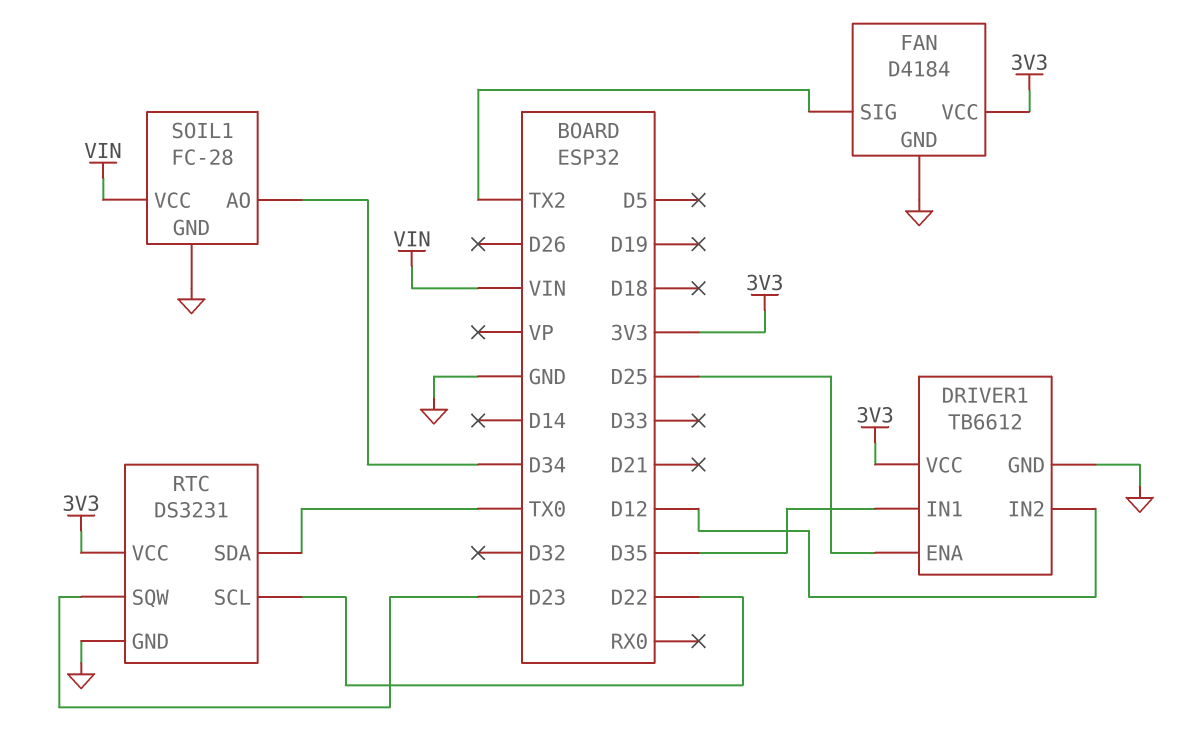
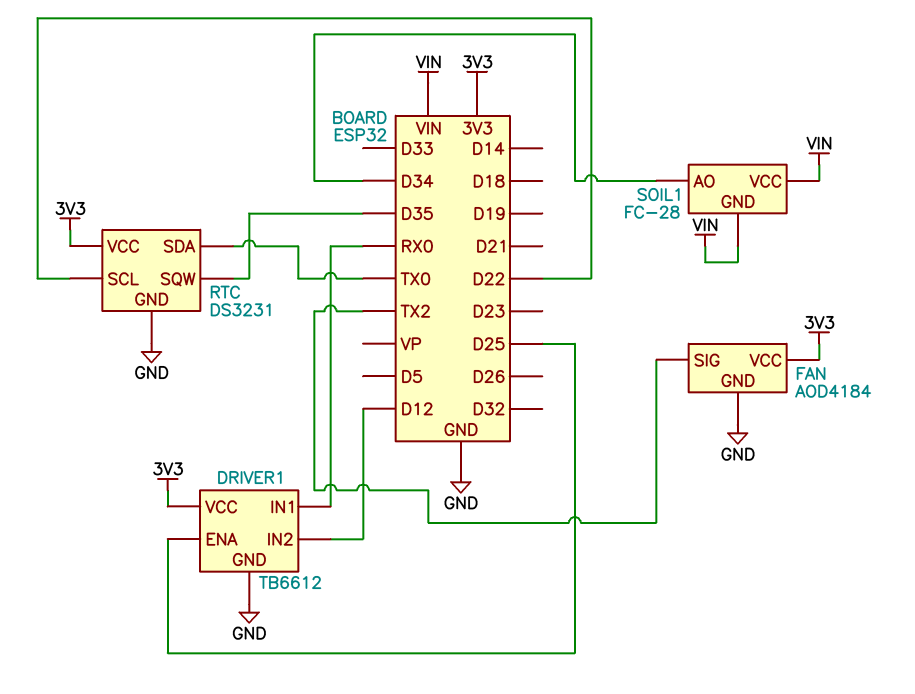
DRIVER1 pin IN1: D35 -> RX0
FAN: D4184 -> AOD4184
RTC pin SQW: D23 -> D35
SOIL1 pin GND: GND -> VIN

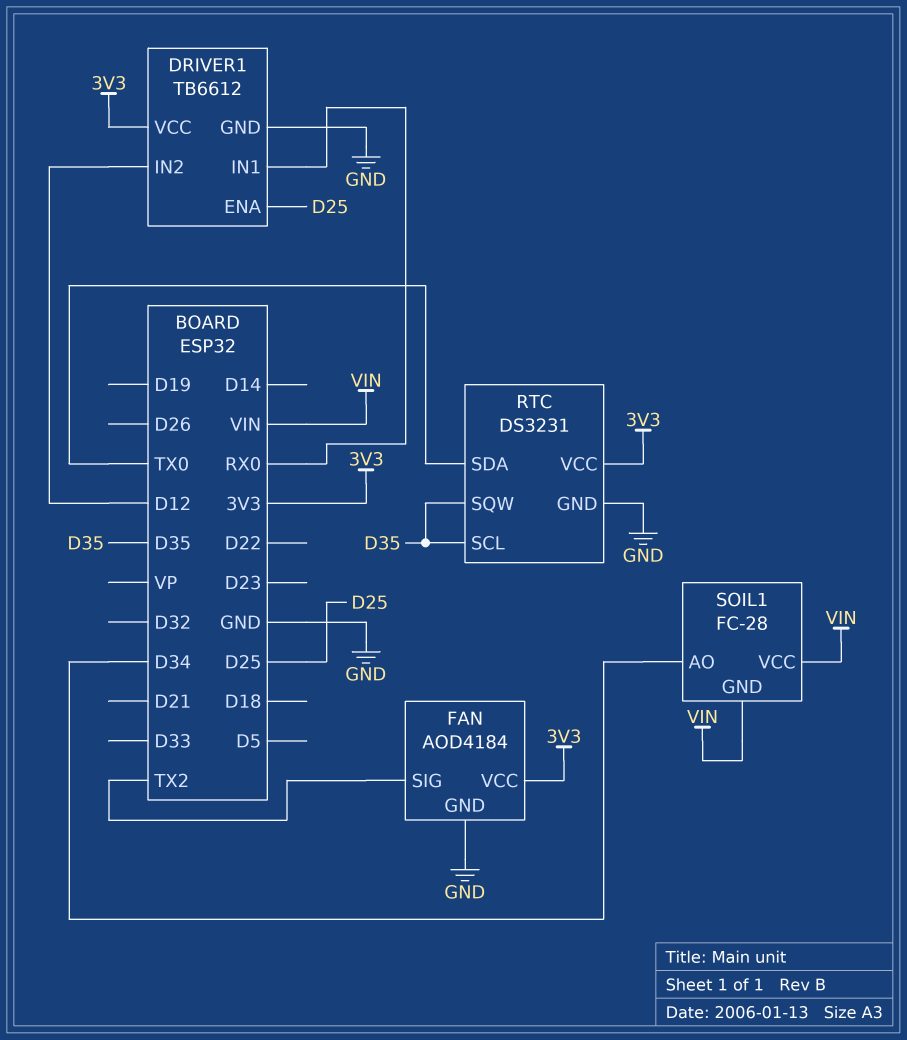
RTC pin SCL: D22 -> D35

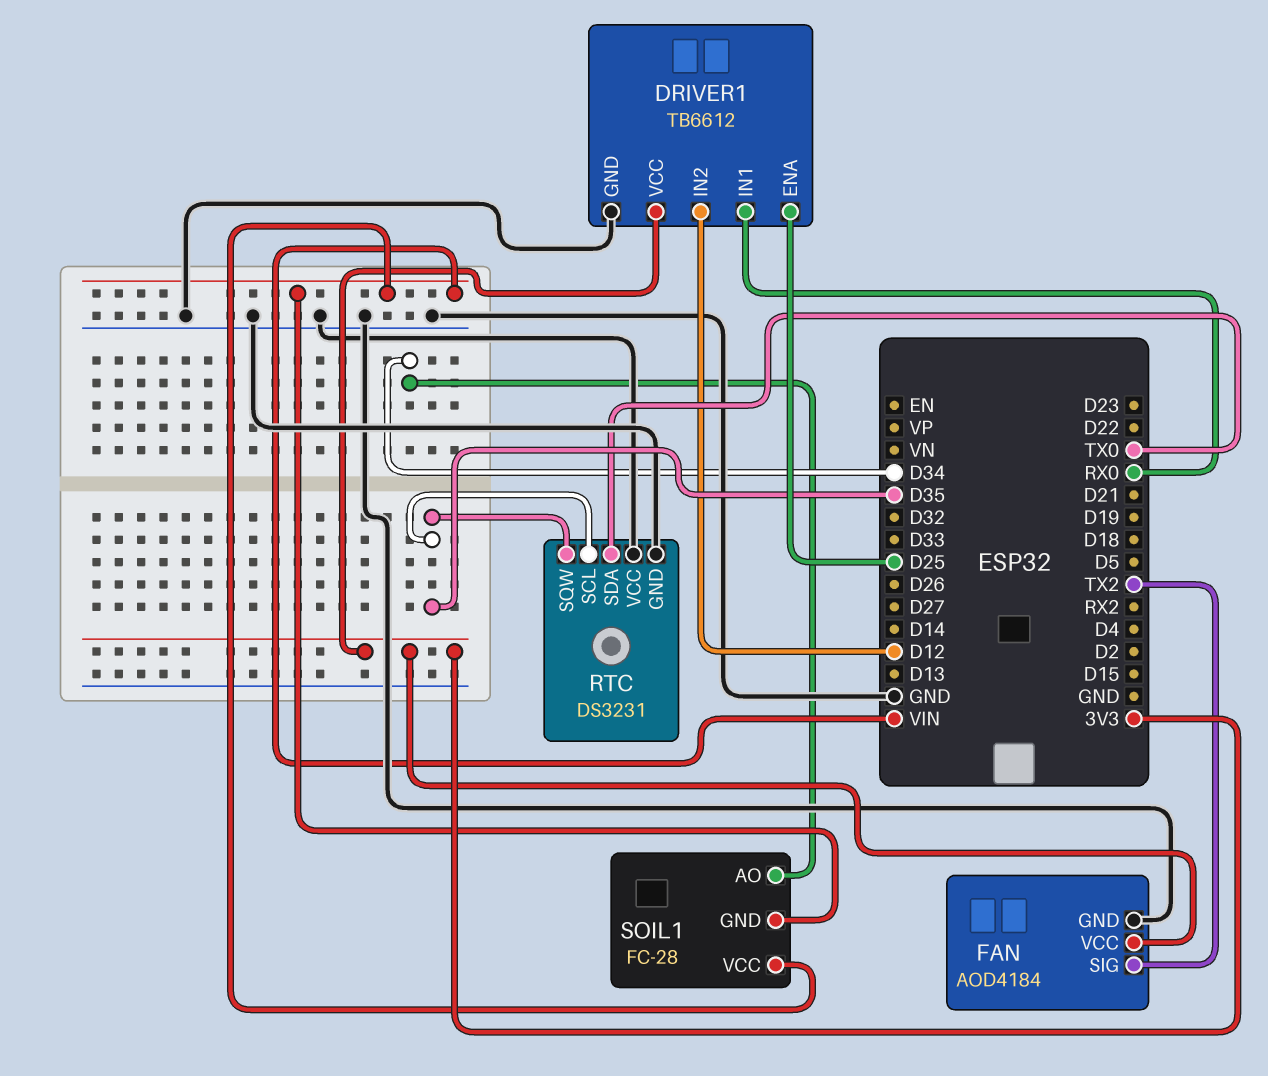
RTC pin VCC: 3V3 -> GND

